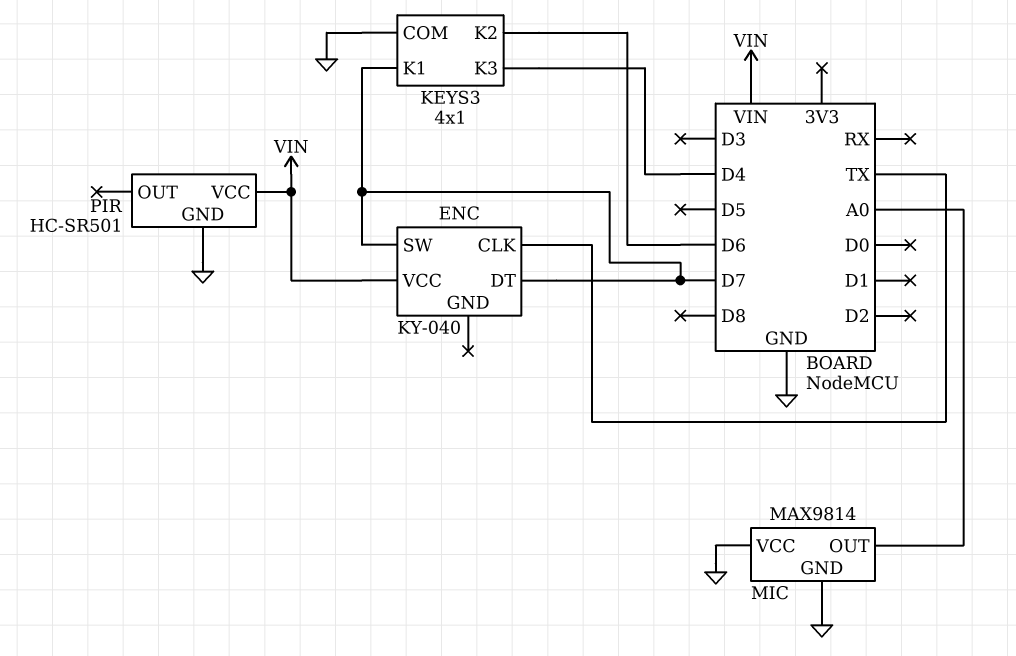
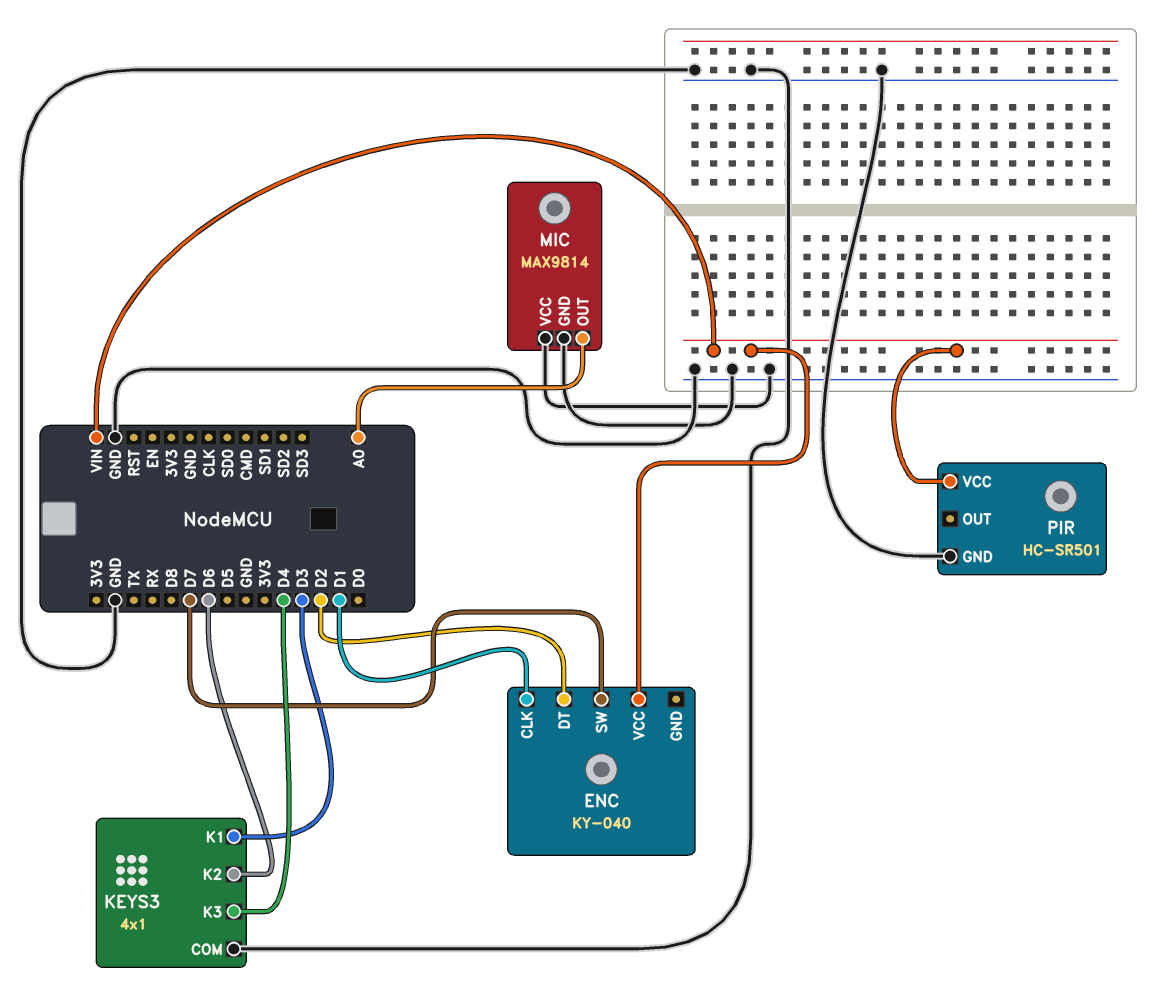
ENC pin CLK: TX -> D1
ENC pin DT: D7 -> D2
KEYS3 pin K1: D7 -> D3

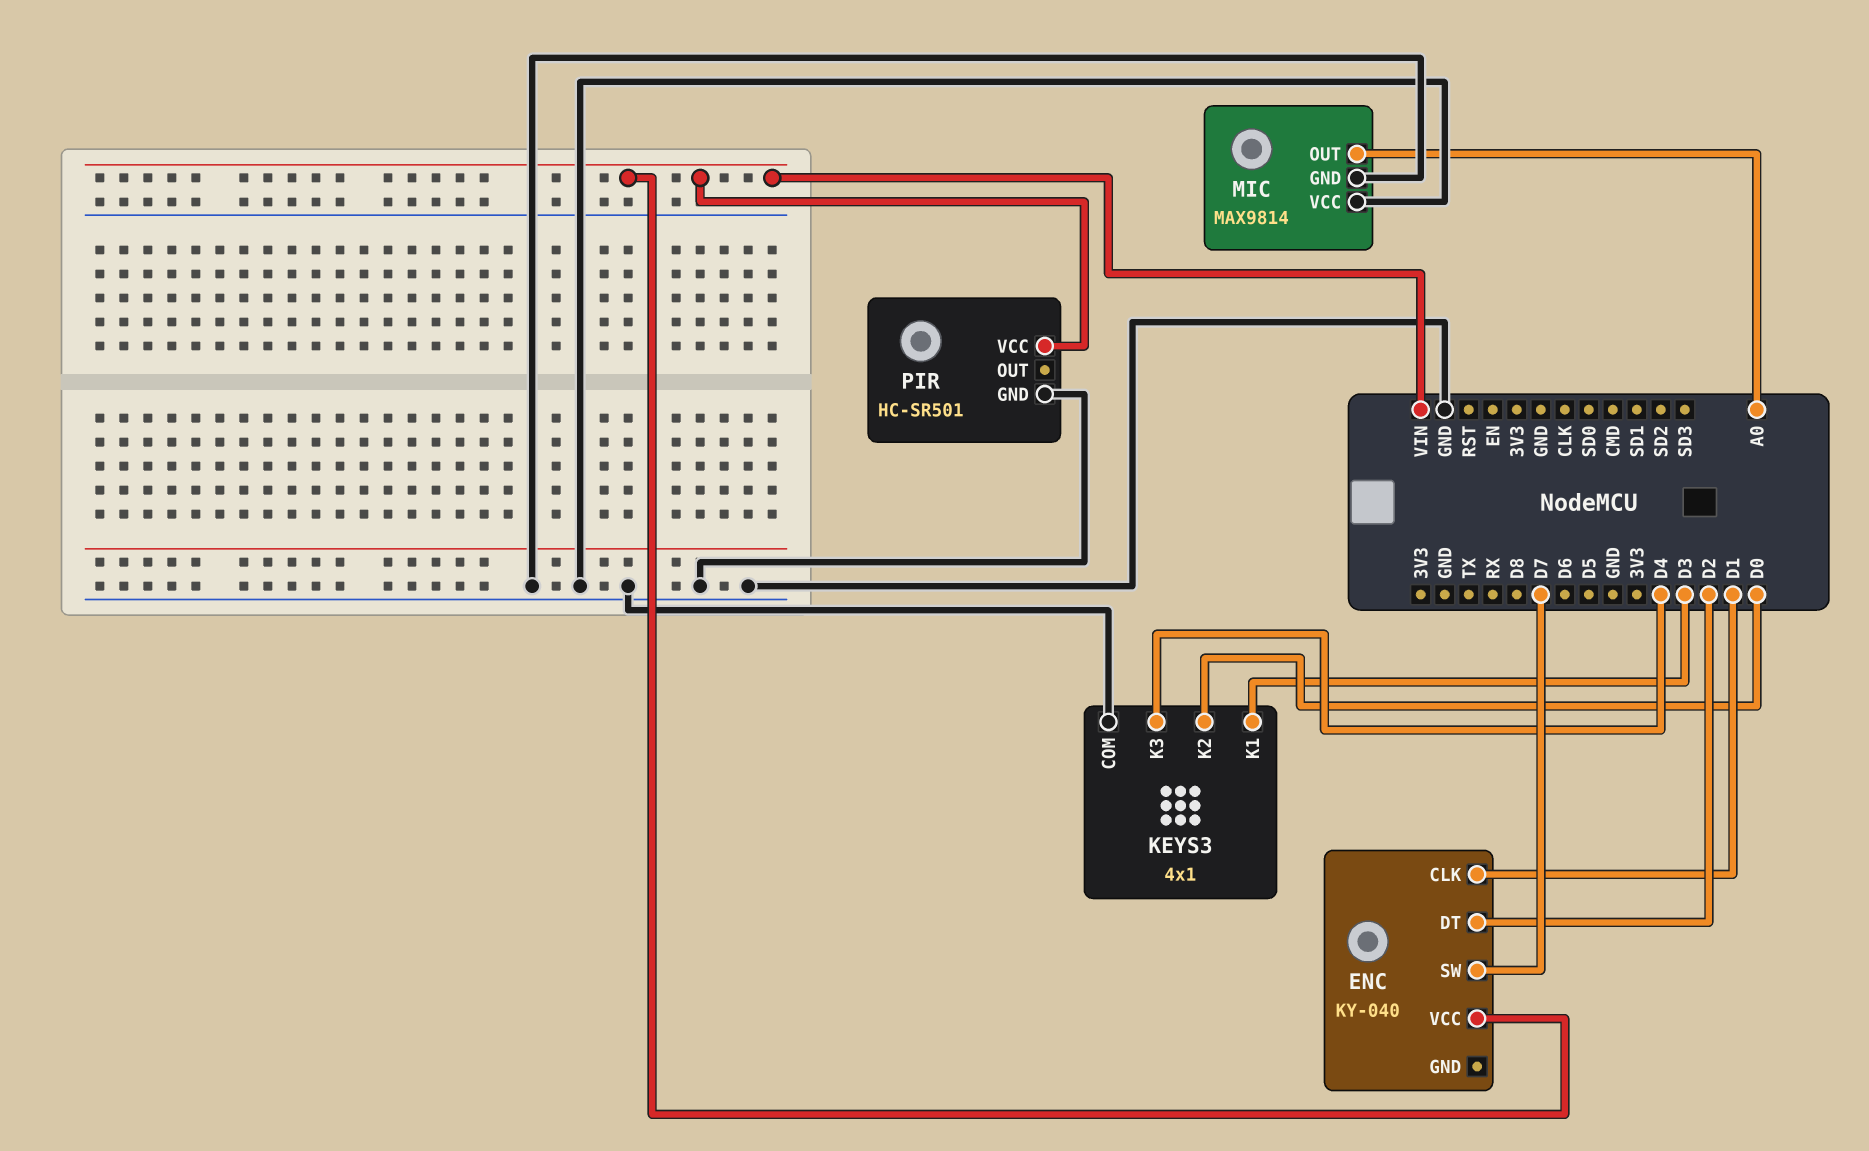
KEYS3 pin K2: D6 -> D0

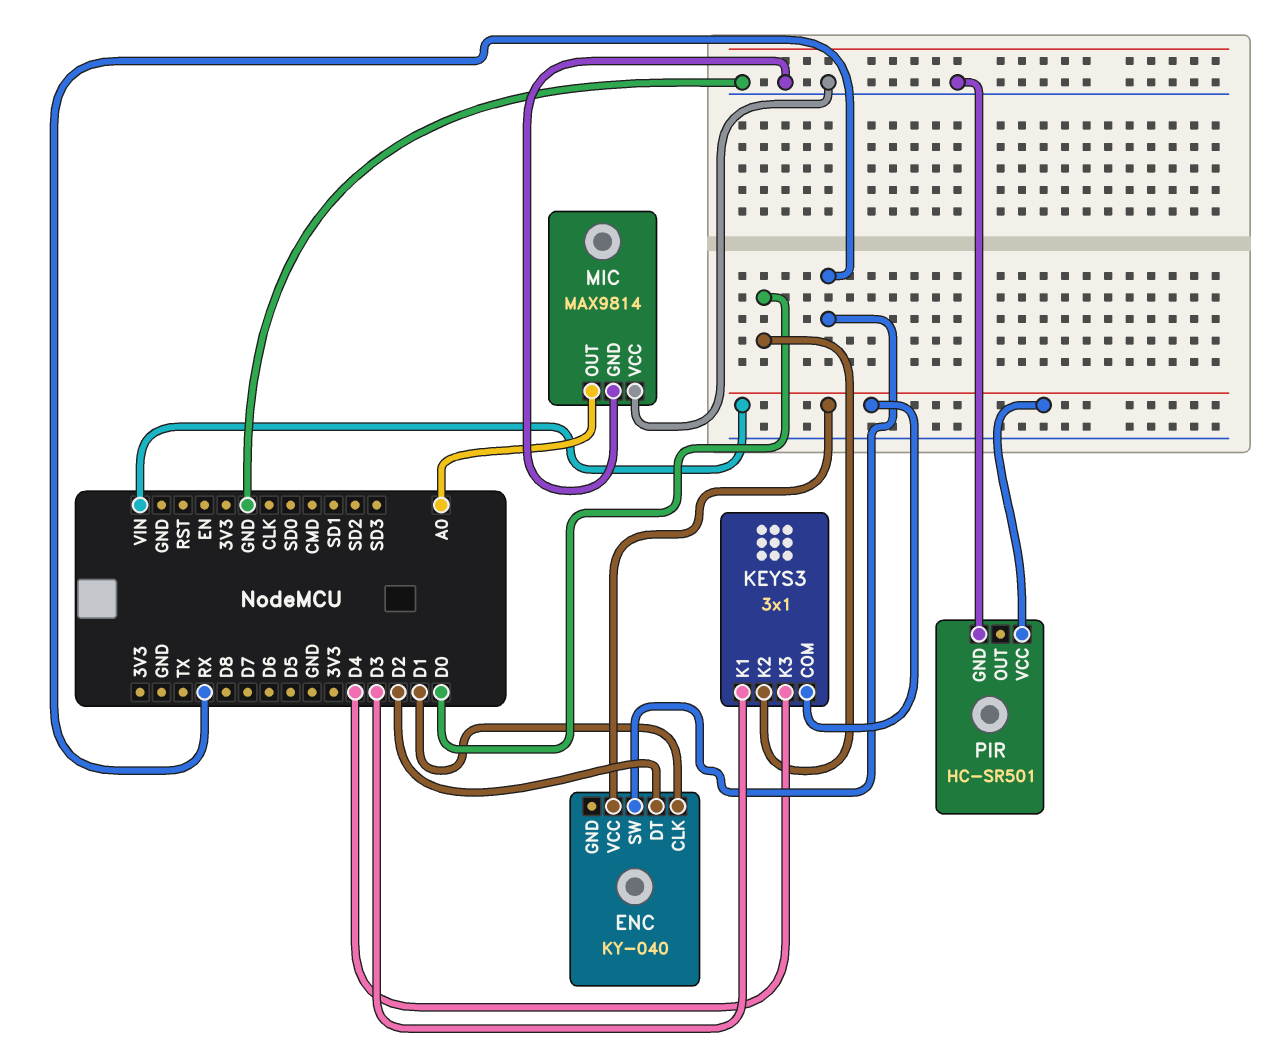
ENC pin SW: D7 -> RX
KEYS3: 4x1 -> 3x1
KEYS3 pin COM: GND -> VIN

